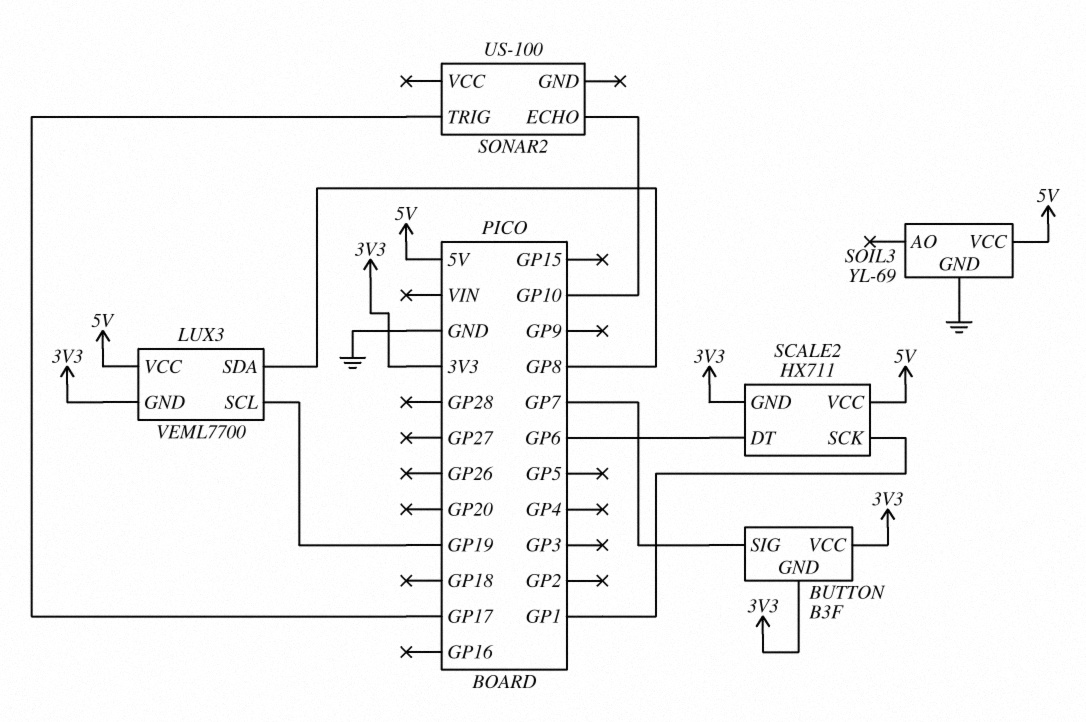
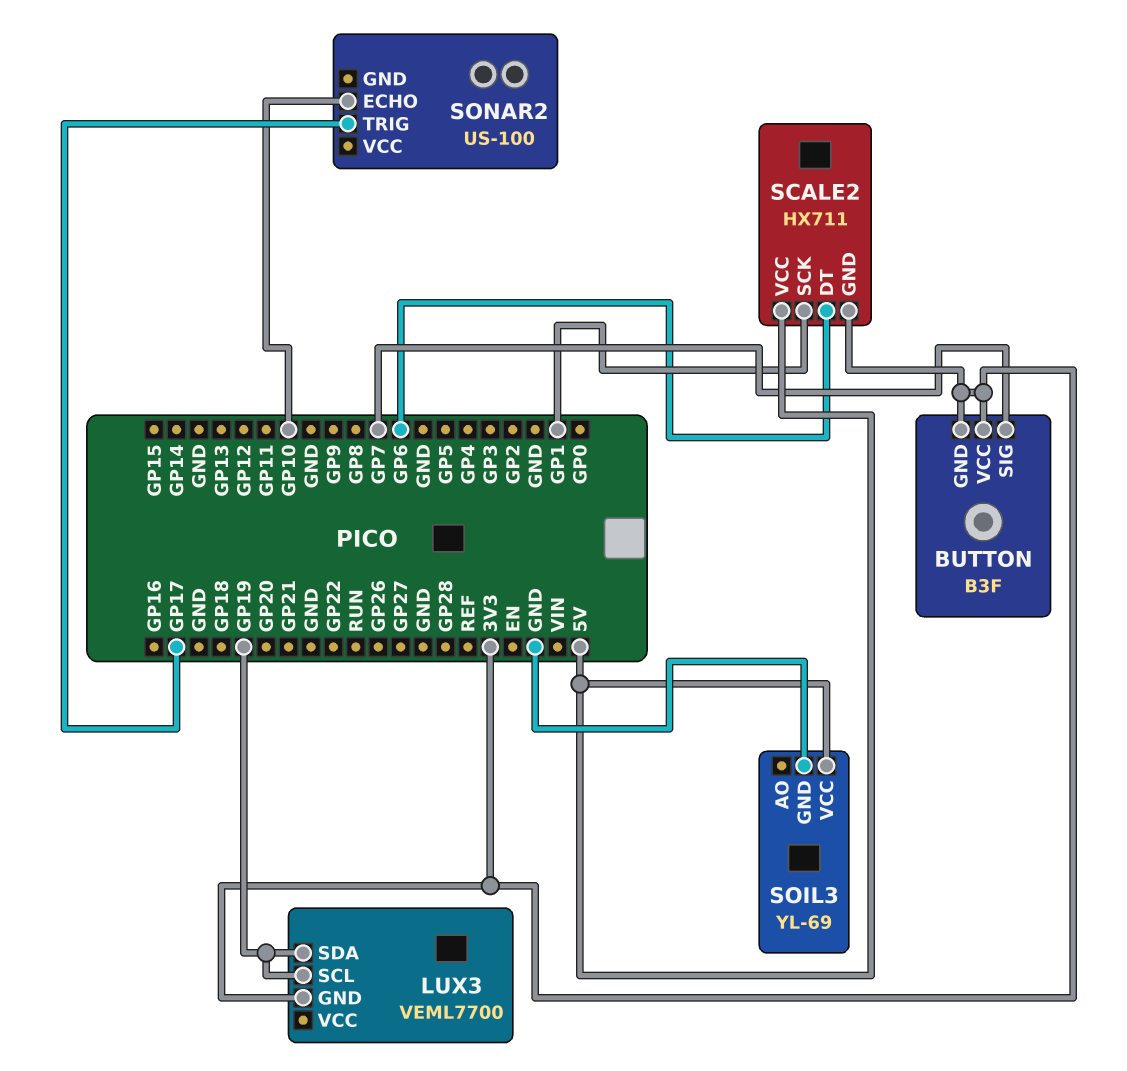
LUX3 pin SDA: GP8 -> GP19
LUX3 pin VCC: 5V -> none

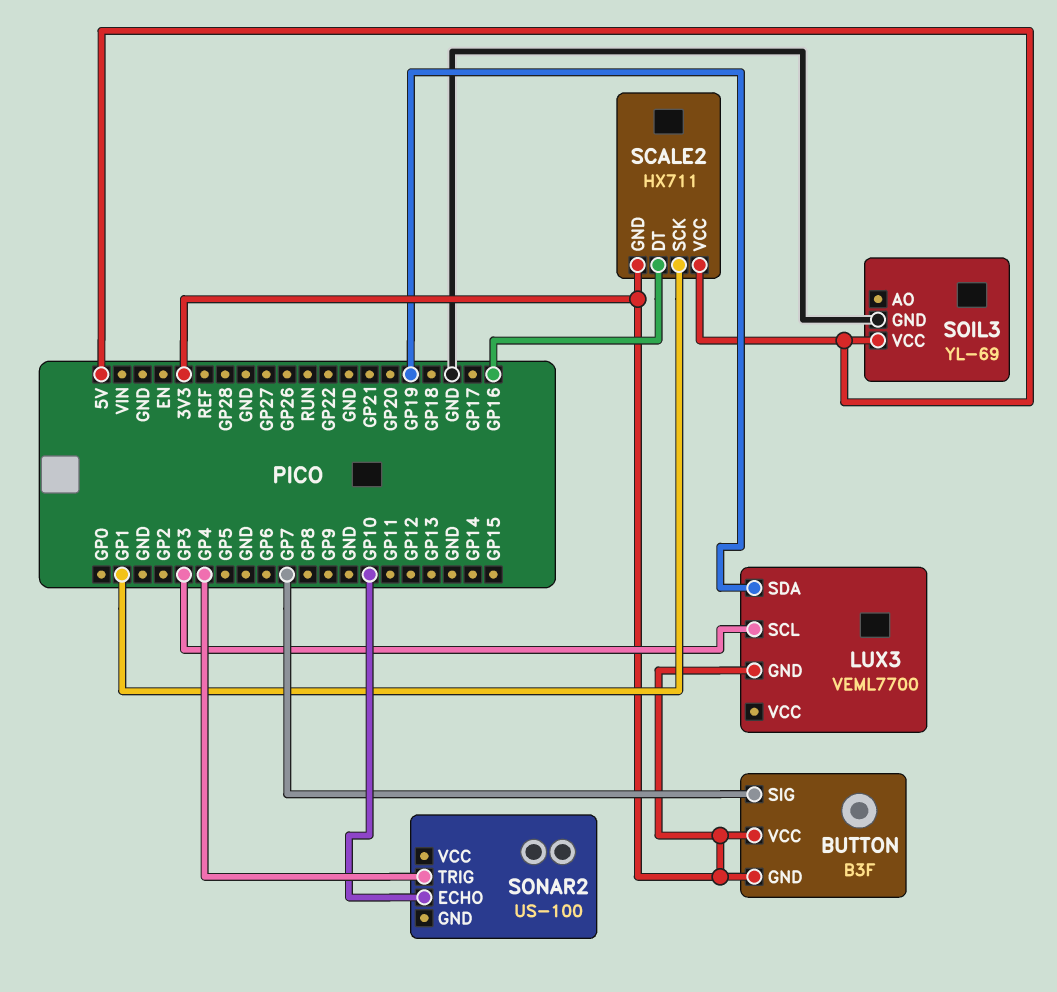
LUX3 pin SCL: GP19 -> GP3
SCALE2 pin DT: GP6 -> GP16
SONAR2 pin TRIG: GP17 -> GP4

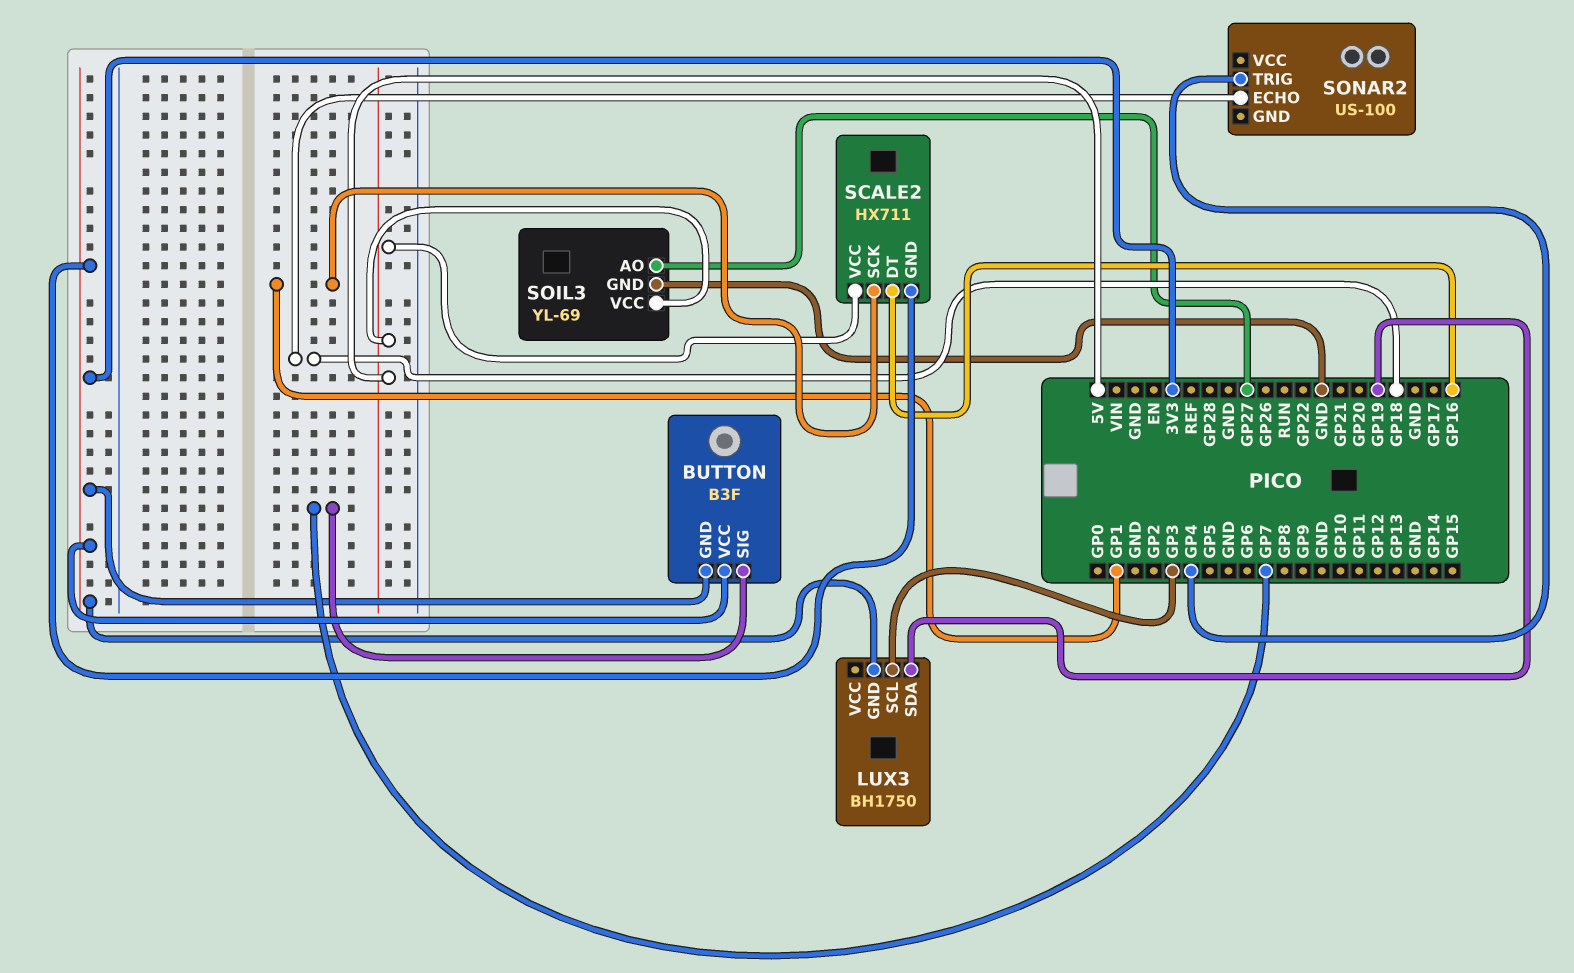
LUX3: VEML7700 -> BH1750
SOIL3 pin AO: none -> GP27
SONAR2 pin ECHO: GP10 -> GP18

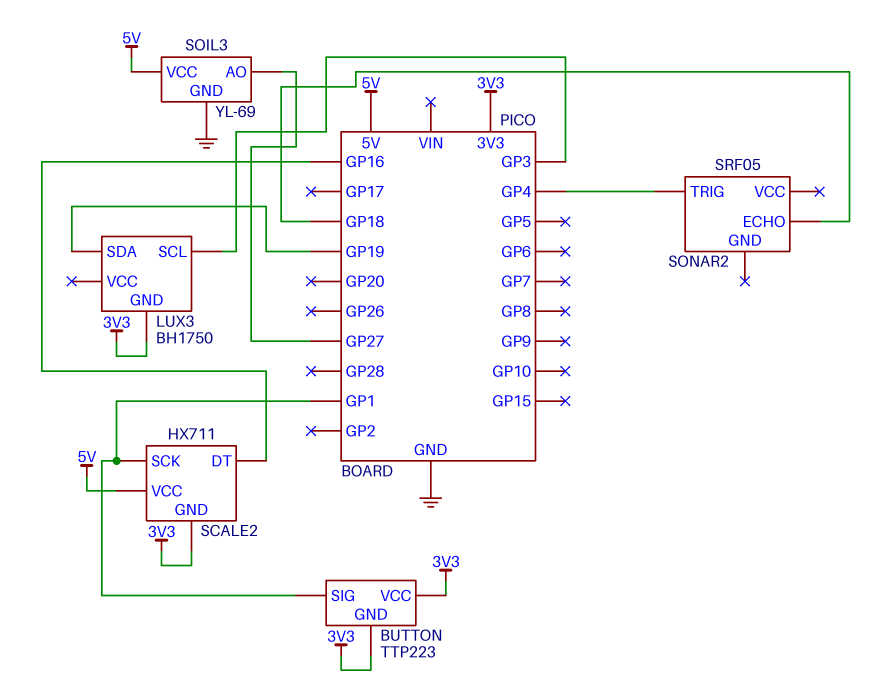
BUTTON: B3F -> TTP223
BUTTON pin SIG: GP7 -> GP1
SONAR2: US-100 -> SRF05

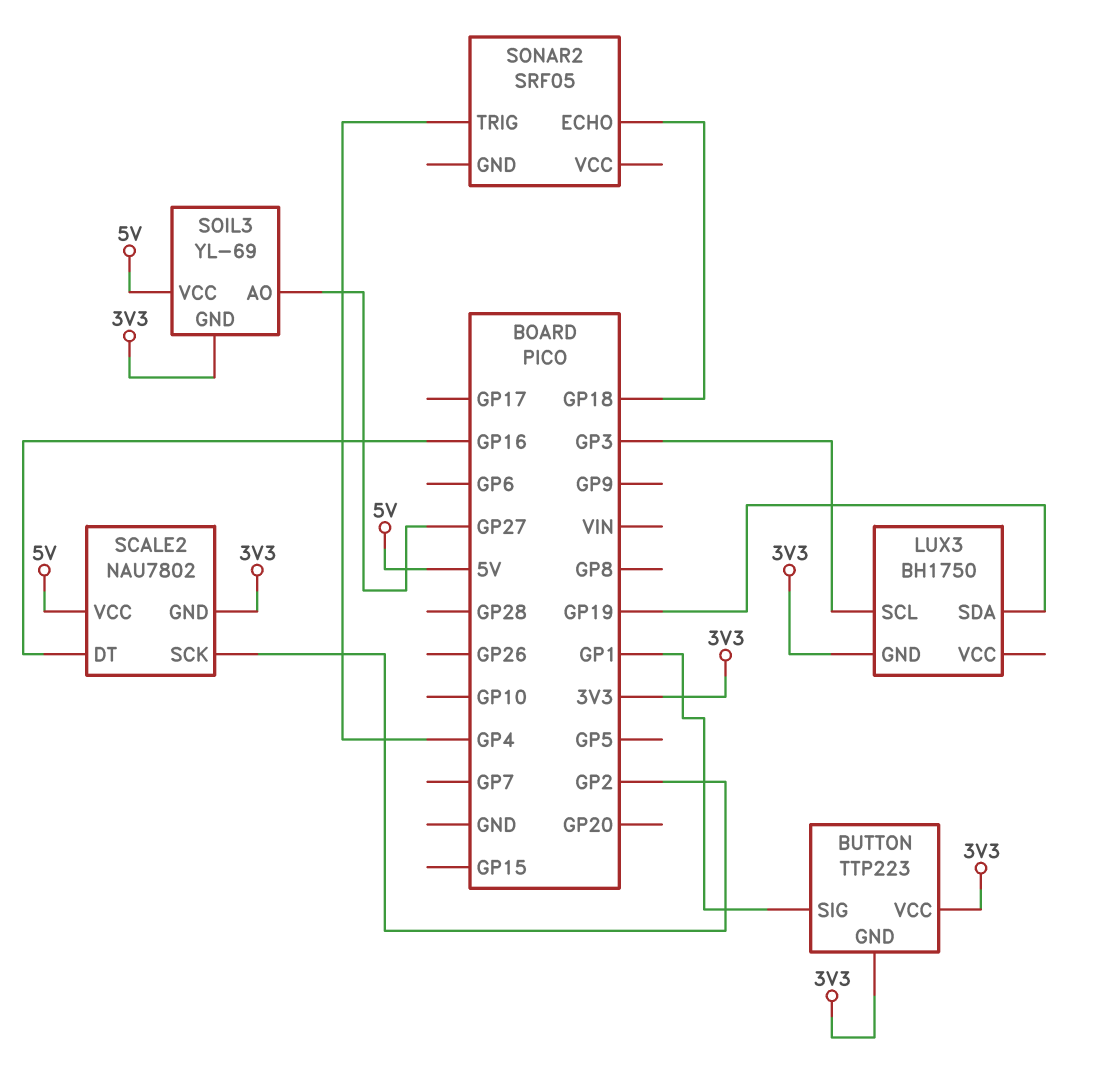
SCALE2: HX711 -> NAU7802
SCALE2 pin SCK: GP1 -> GP2
SOIL3 pin GND: GND -> 3V3

